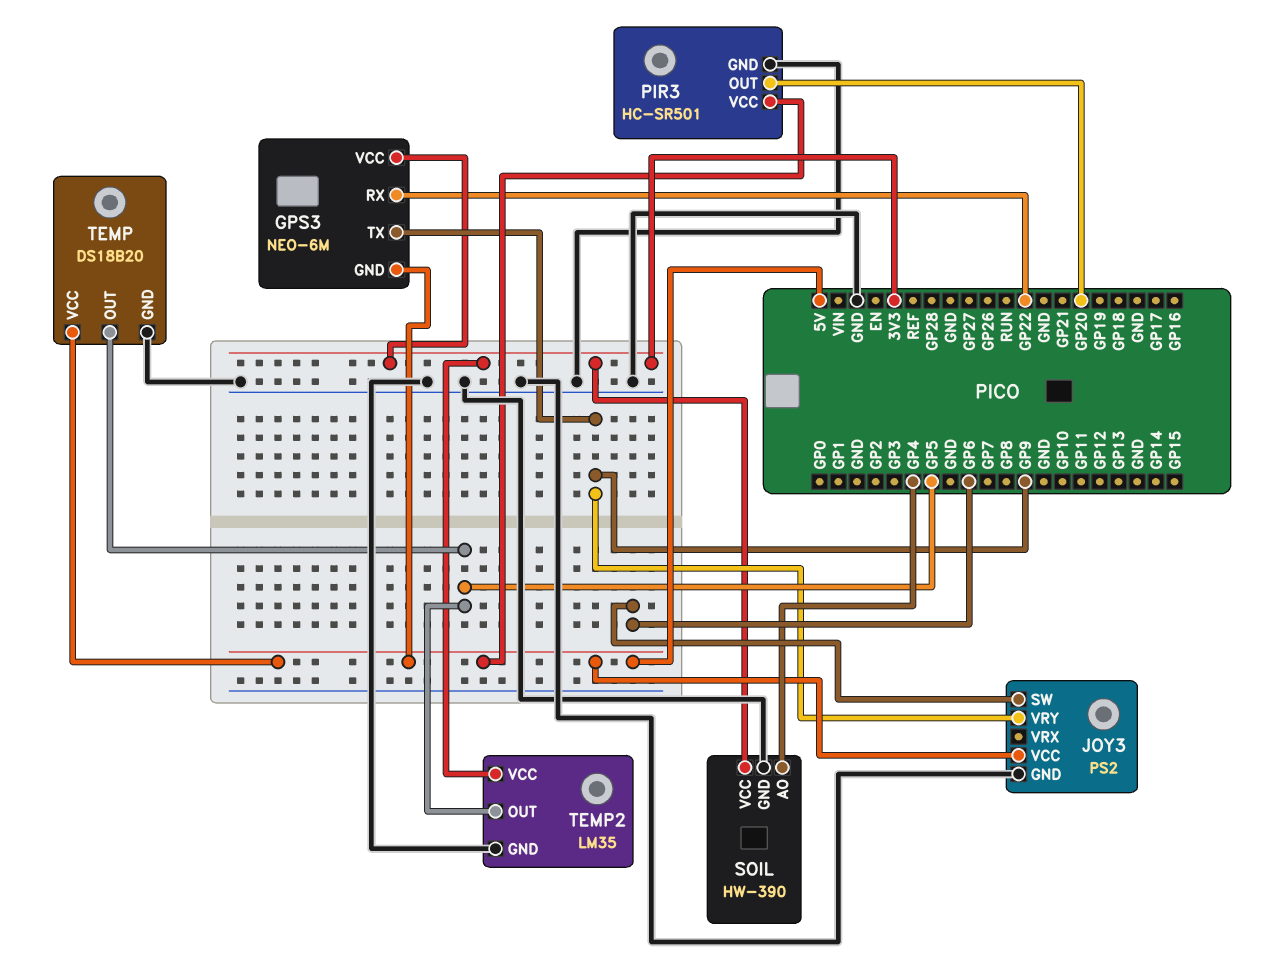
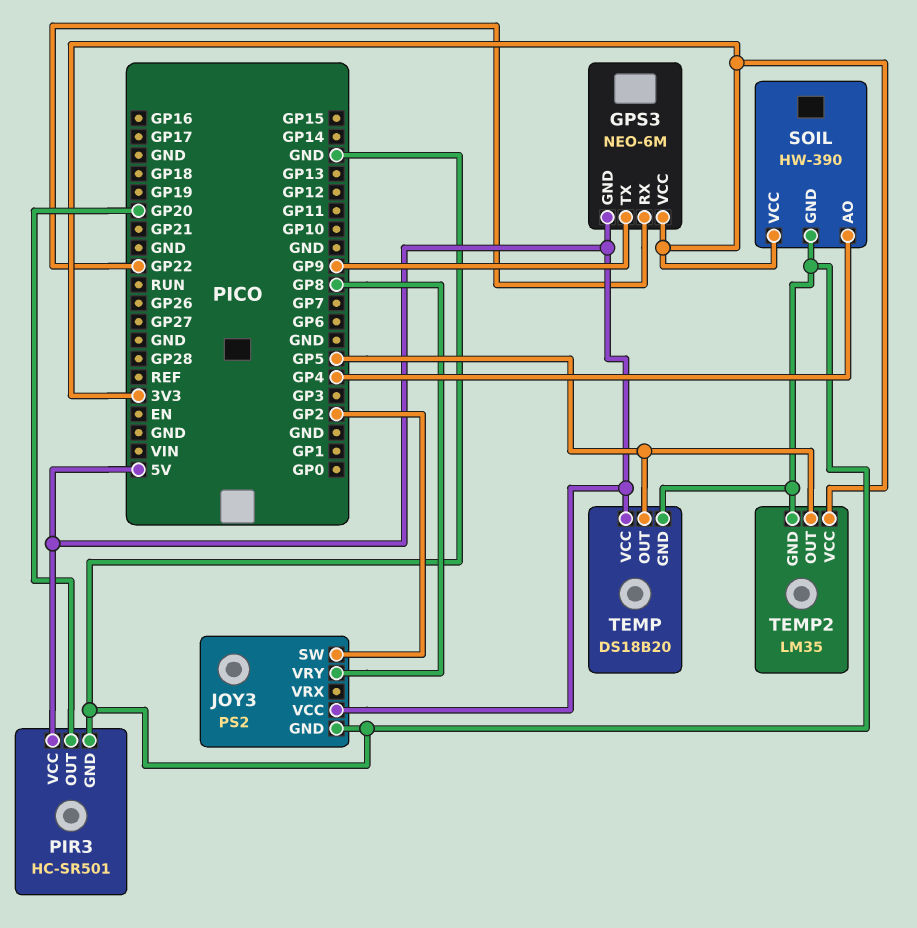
JOY3 pin SW: GP6 -> GP2
JOY3 pin VRY: GP9 -> GP8

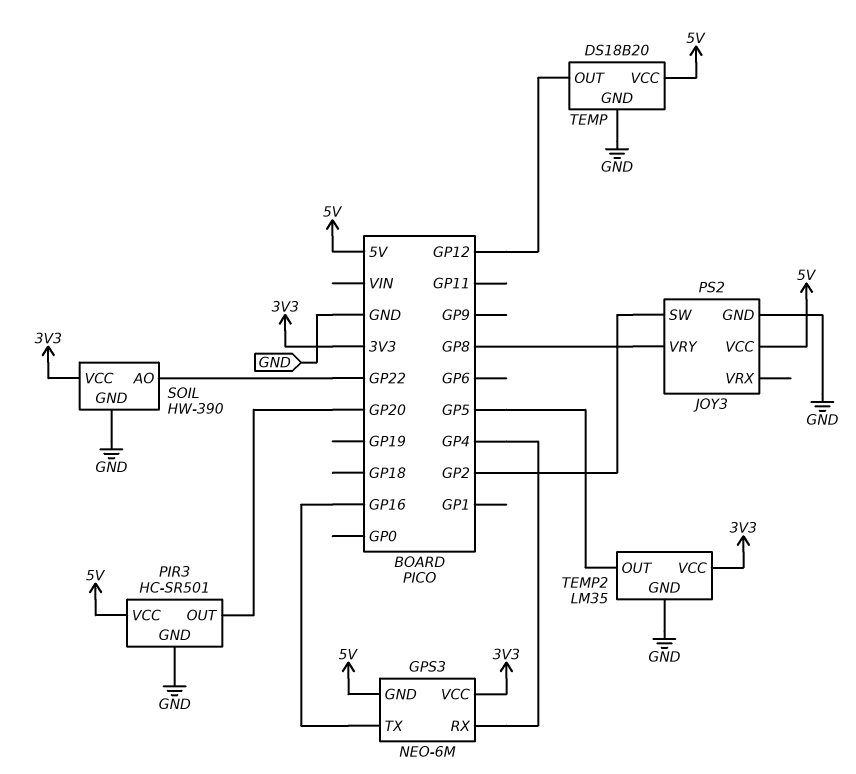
GPS3 pin RX: GP22 -> GP4
GPS3 pin TX: GP9 -> GP16
SOIL pin AO: GP4 -> GP22
TEMP pin OUT: GP5 -> GP12

